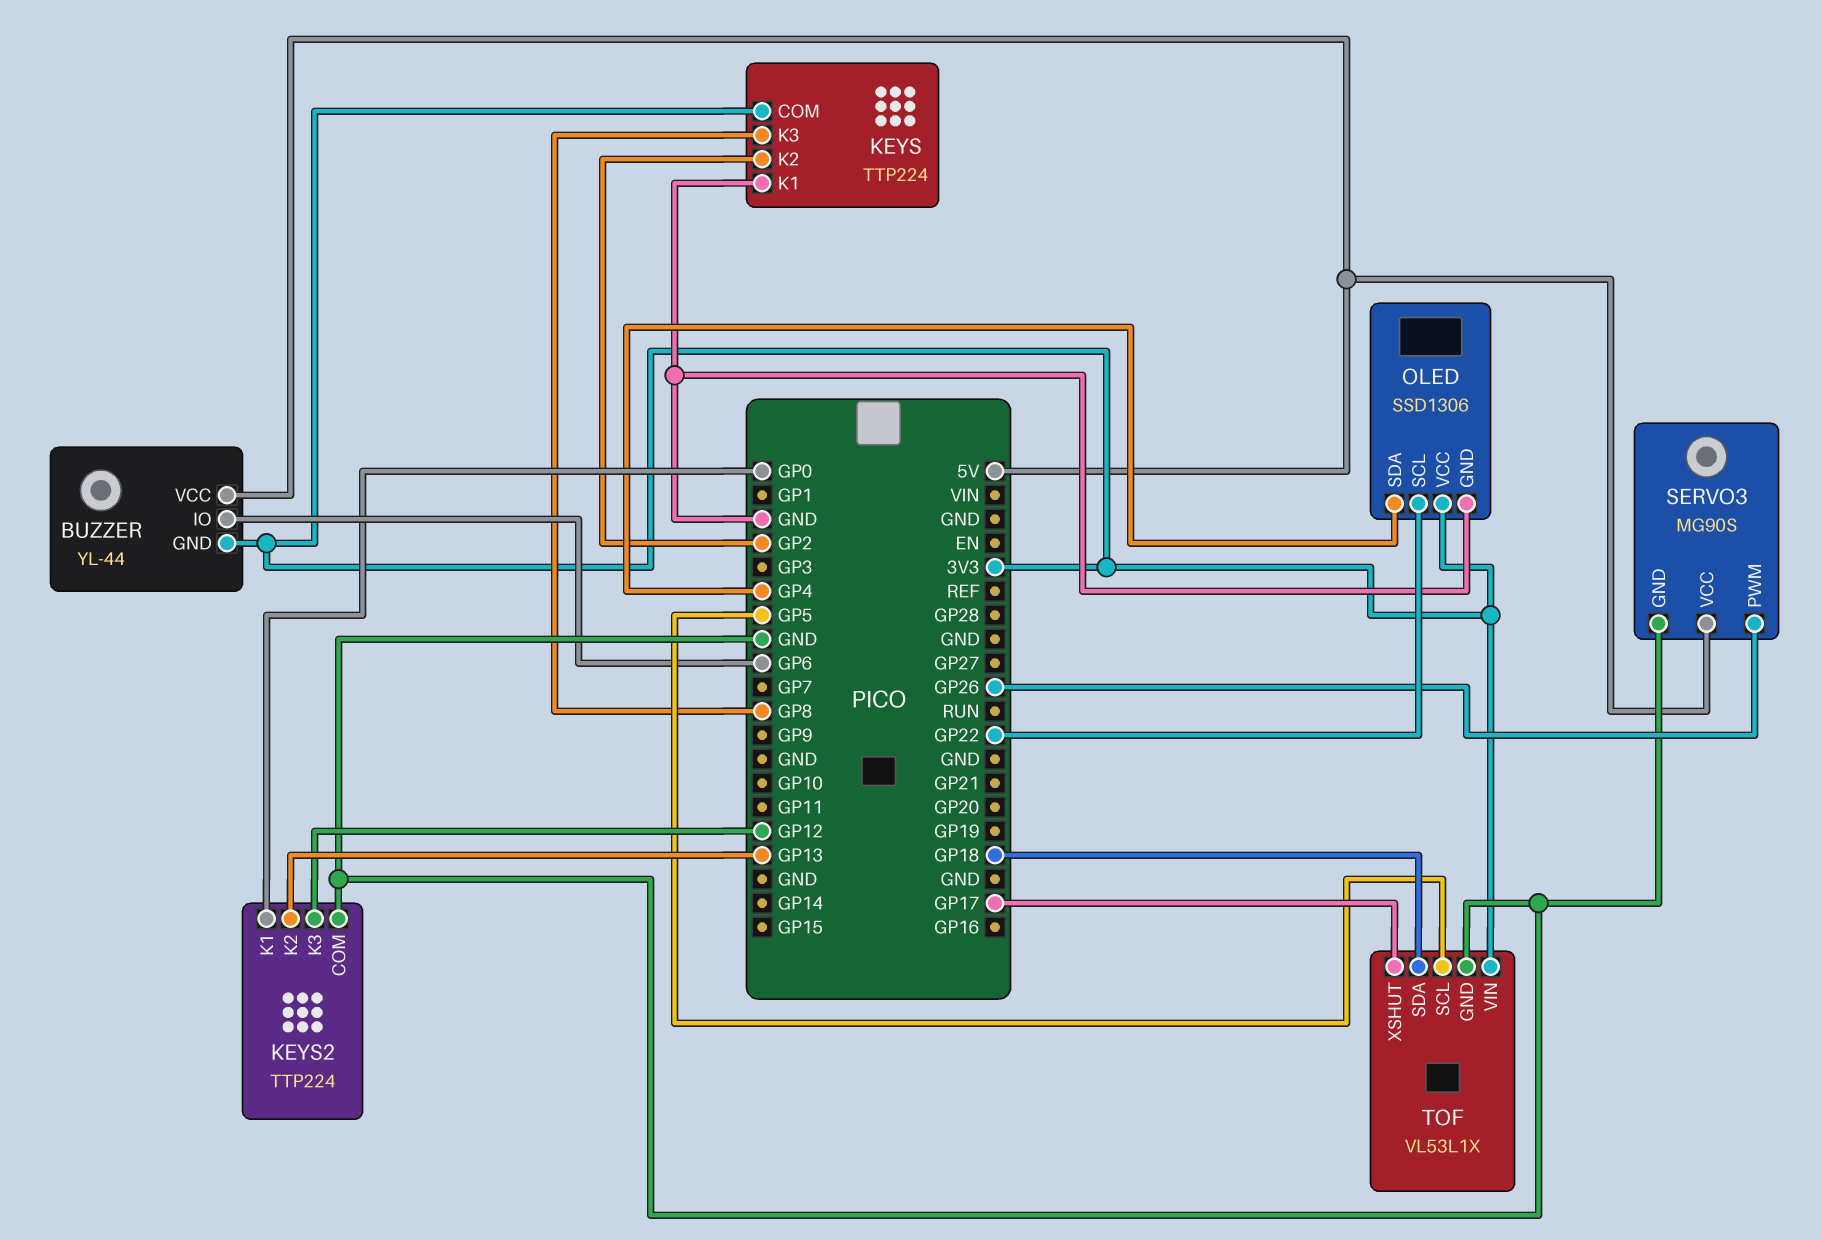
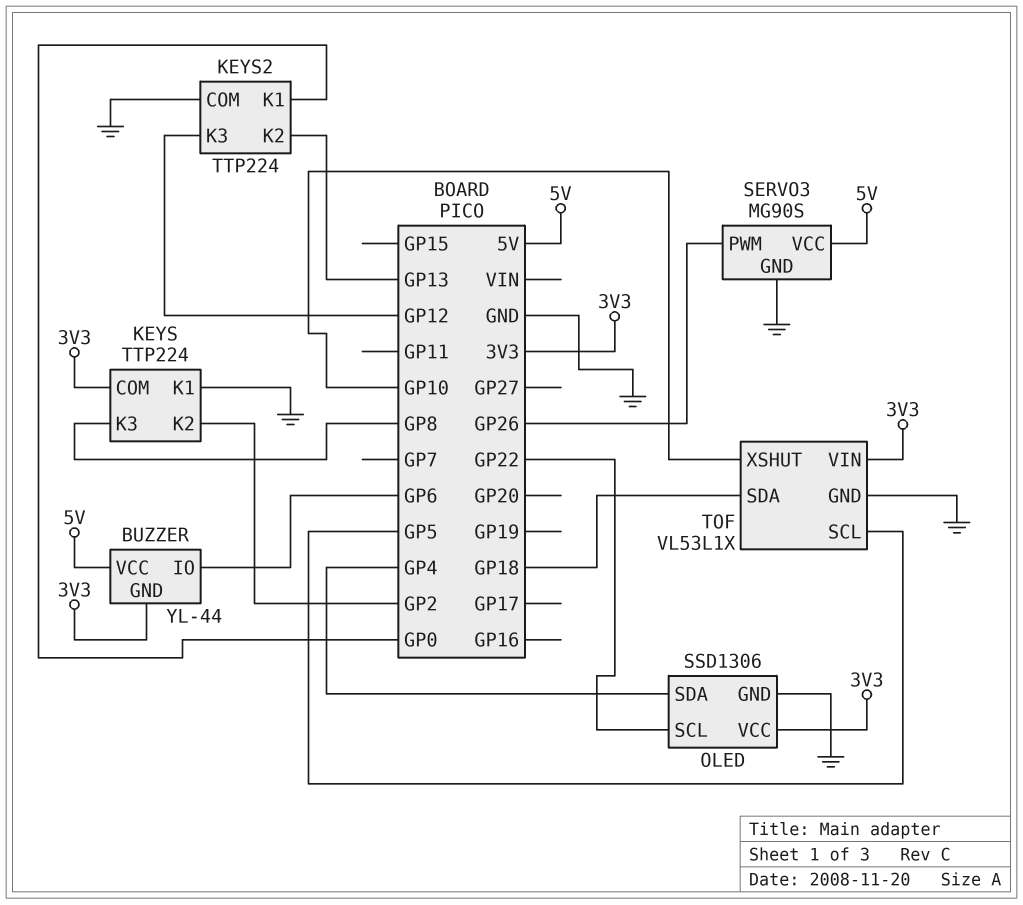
TOF pin XSHUT: GP17 -> GP10

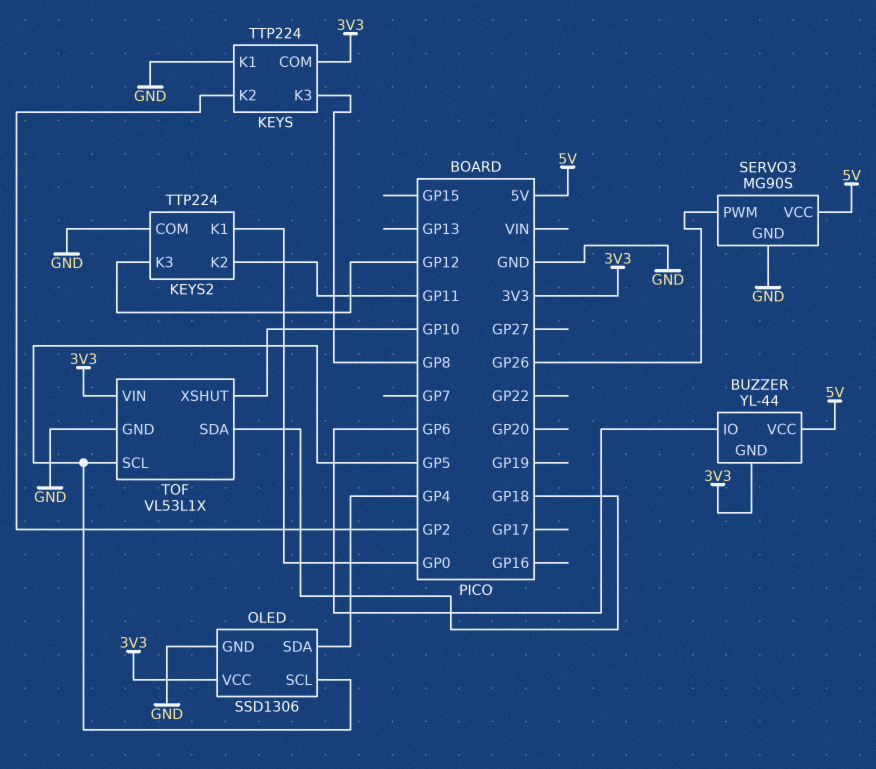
KEYS2 pin K2: GP13 -> GP11
OLED pin SCL: GP22 -> GP5

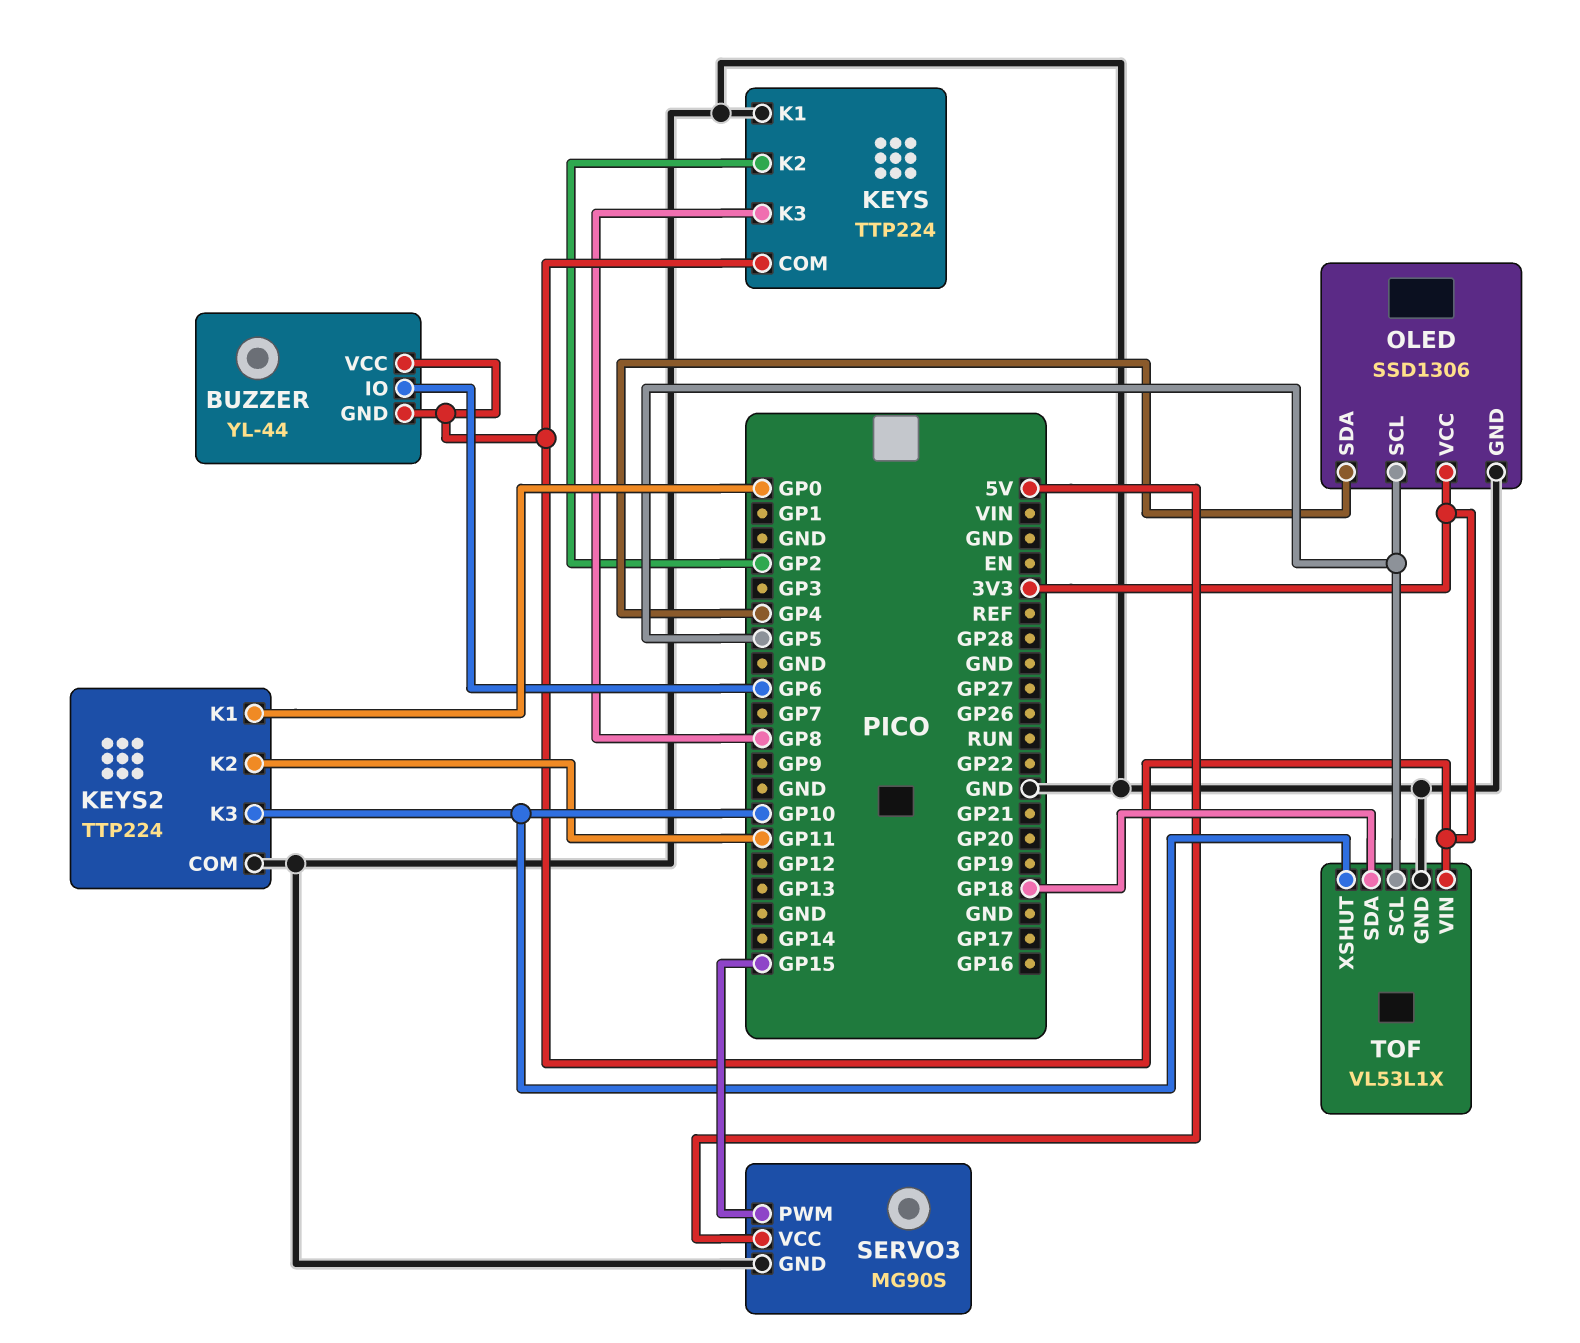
BUZZER pin VCC: 5V -> 3V3
KEYS2 pin K3: GP12 -> GP10
SERVO3 pin PWM: GP26 -> GP15

